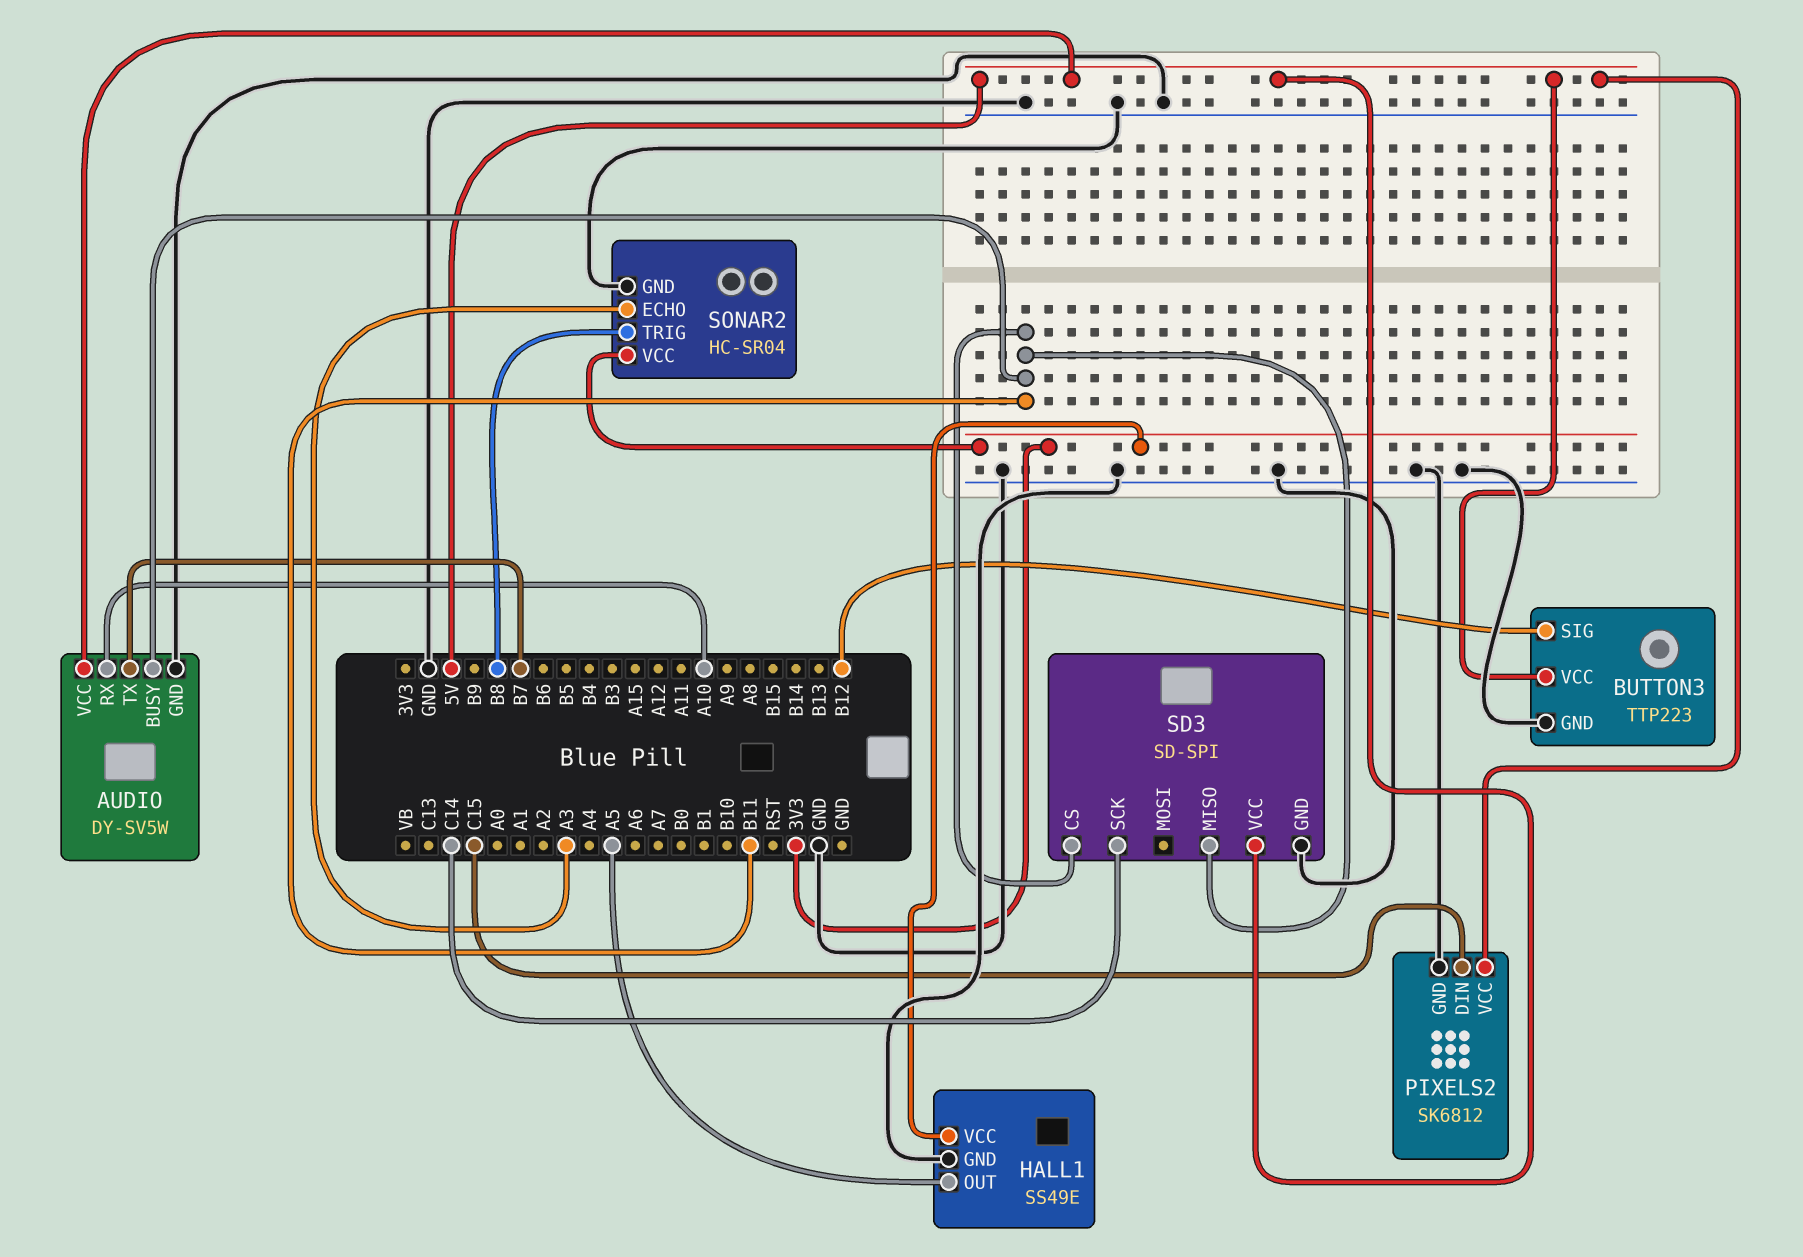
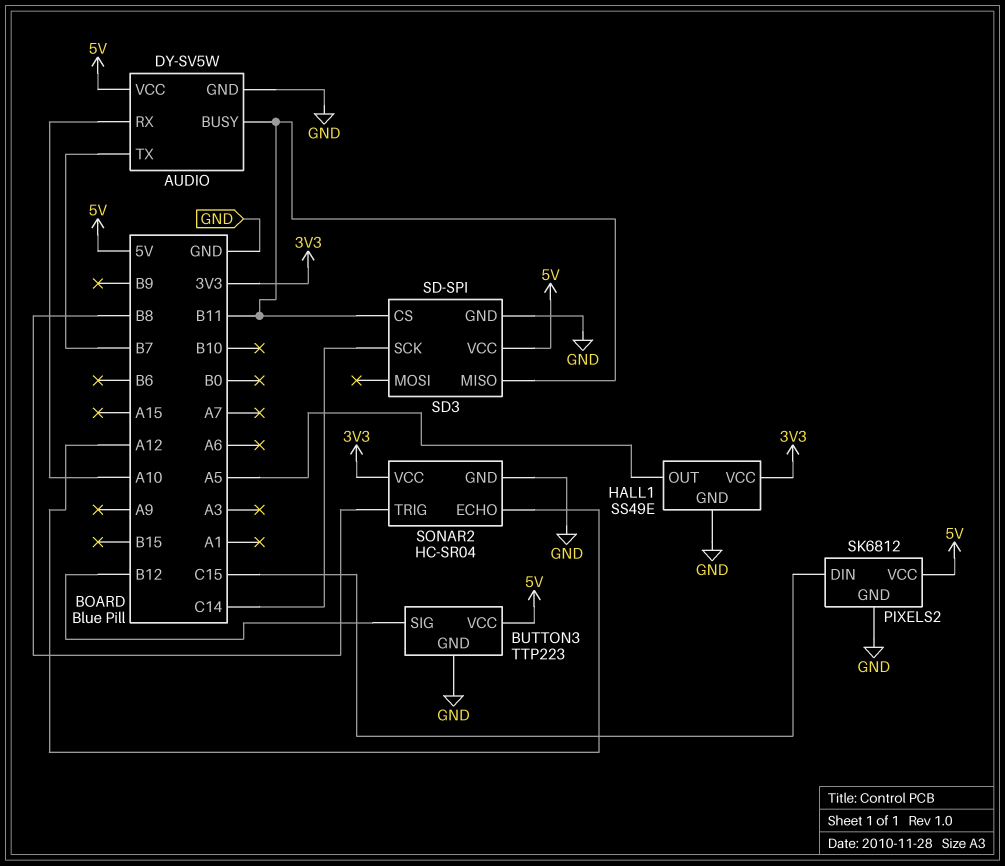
SONAR2 pin ECHO: A3 -> A12

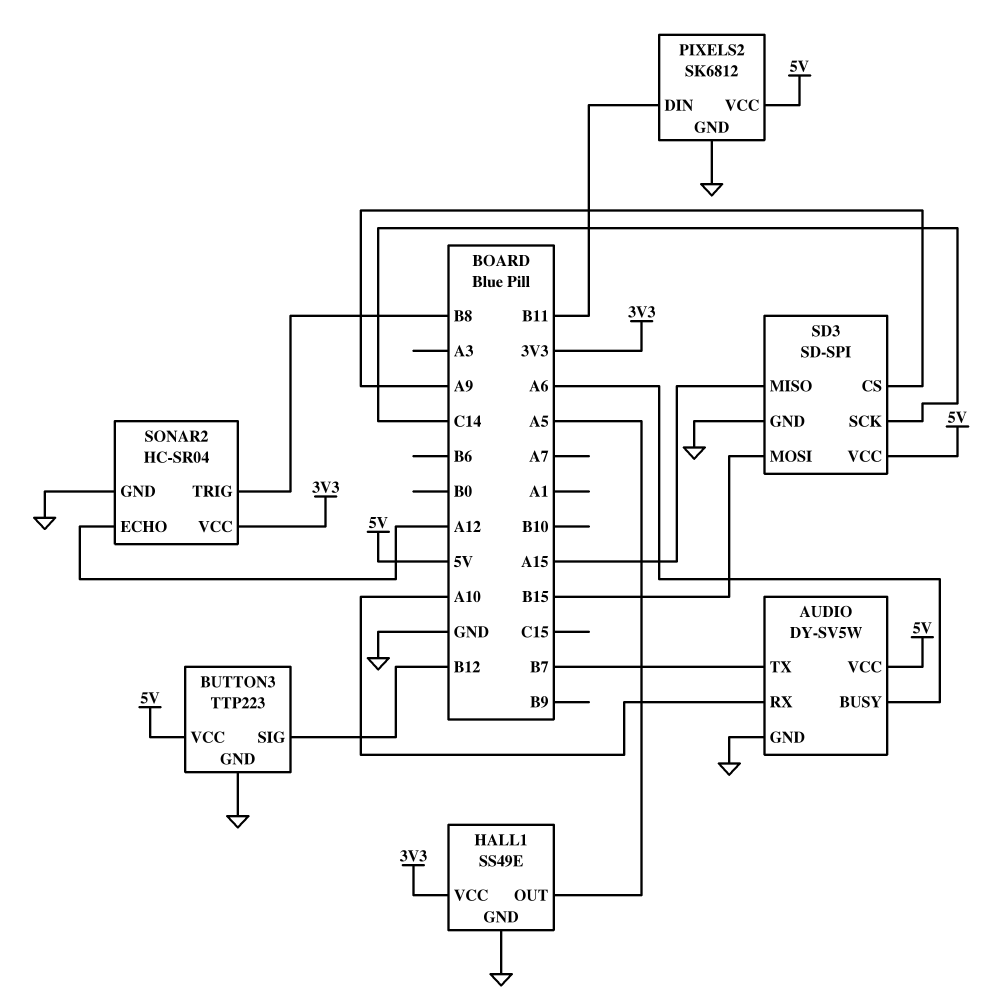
AUDIO pin BUSY: B11 -> A6
PIXELS2 pin DIN: C15 -> B11
SD3 pin CS: B11 -> A9
SD3 pin MISO: B11 -> A15
SD3 pin MOSI: none -> B15

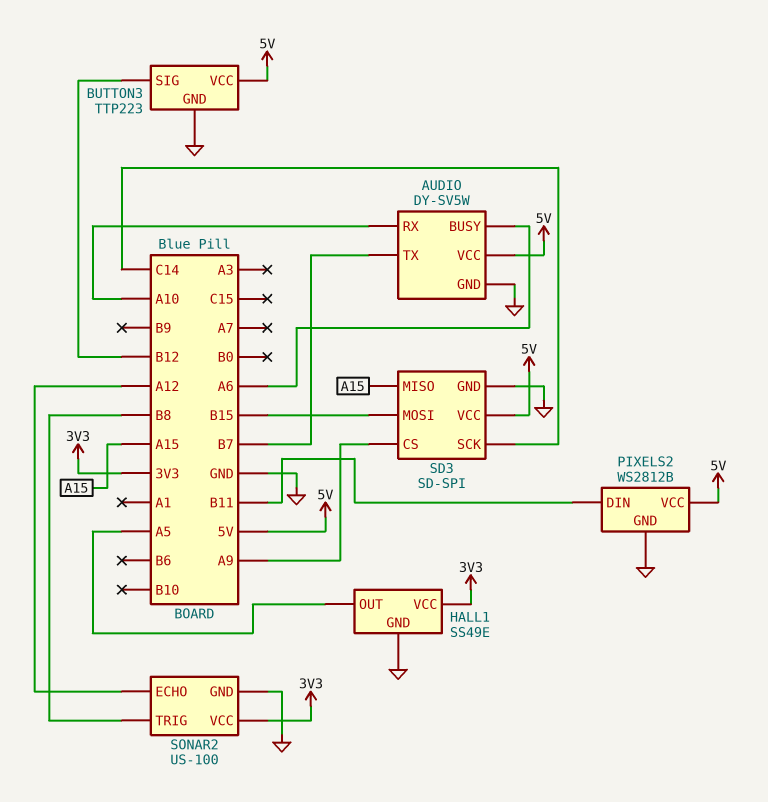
PIXELS2: SK6812 -> WS2812B
SONAR2: HC-SR04 -> US-100

